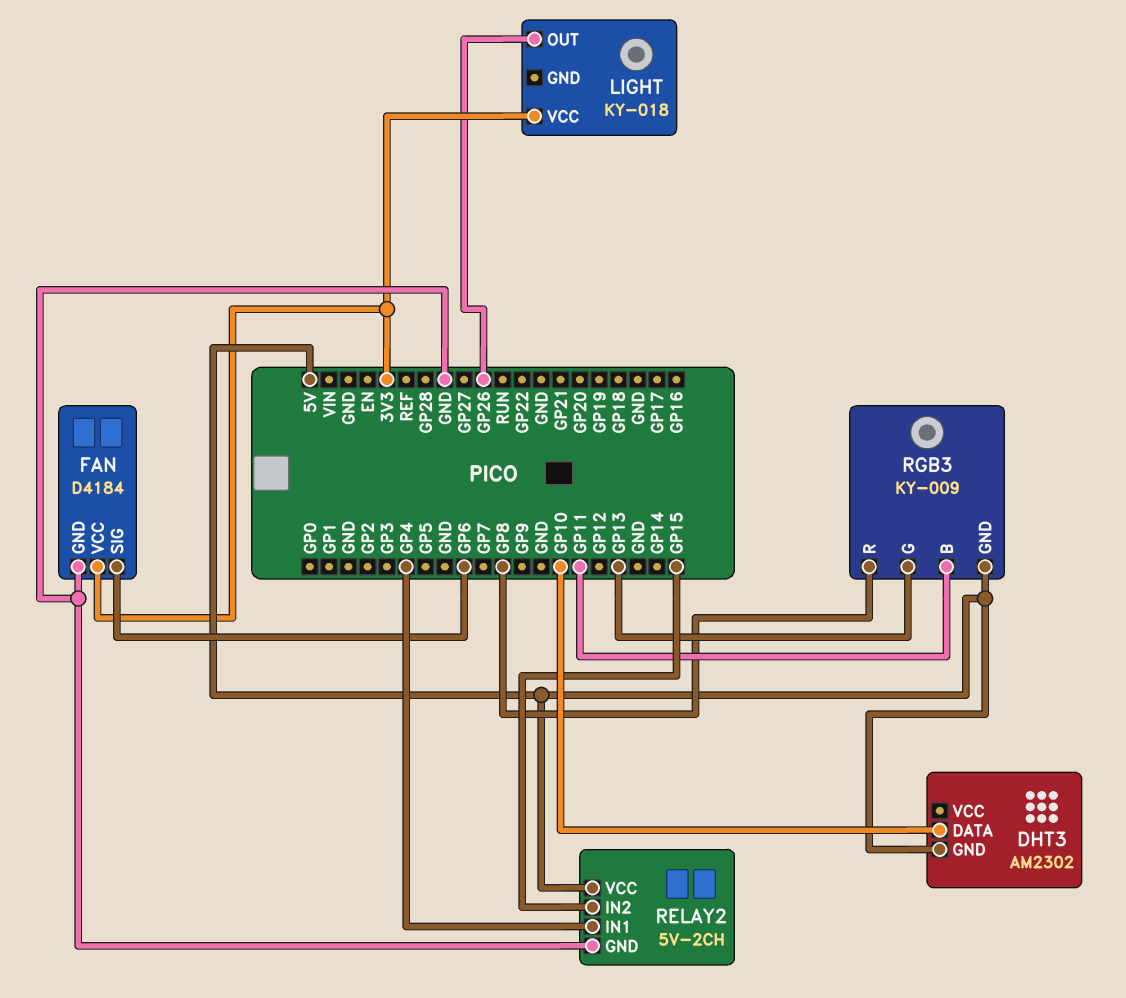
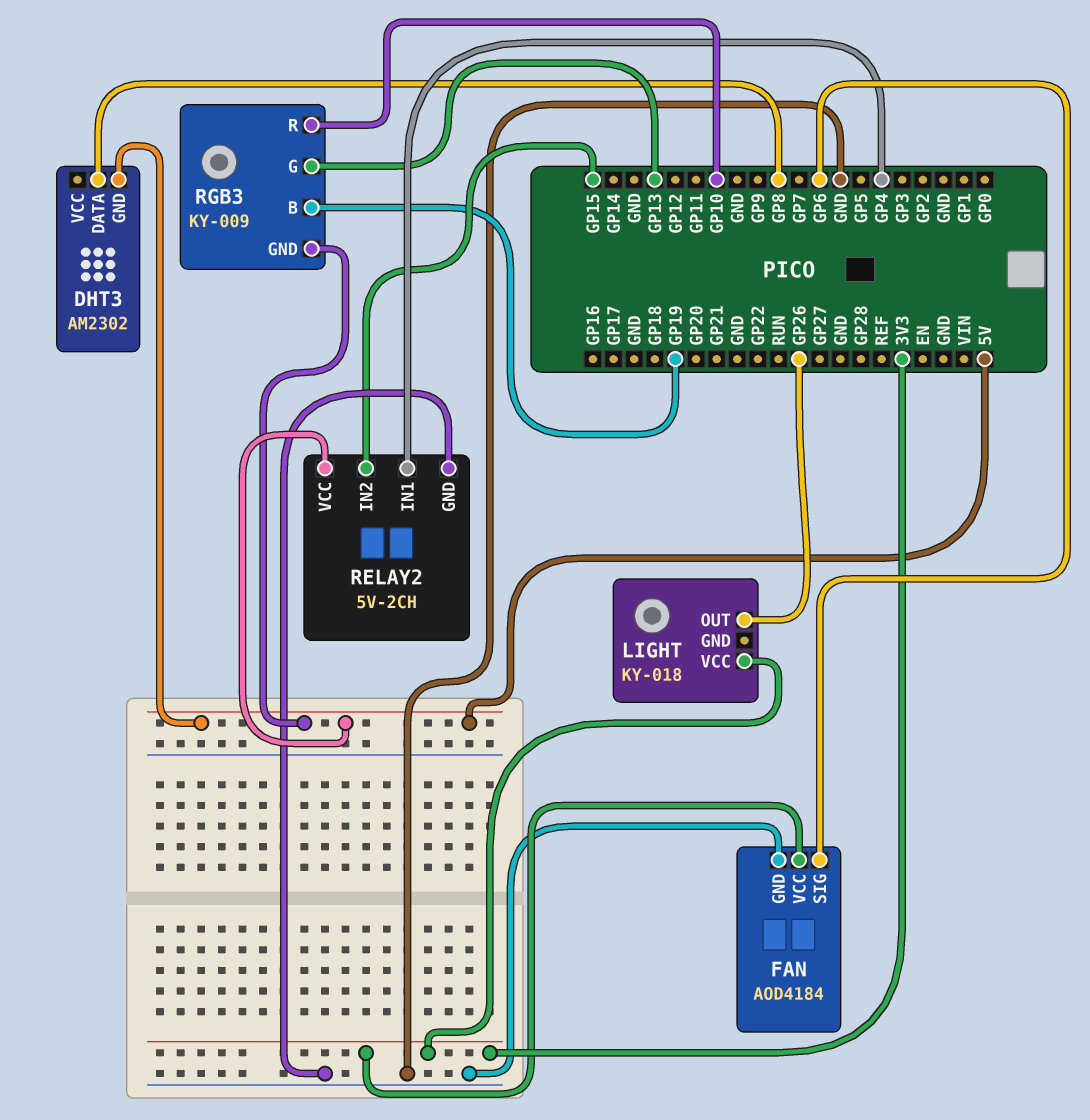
DHT3 pin DATA: GP10 -> GP8
FAN: D4184 -> AOD4184
RGB3 pin B: GP11 -> GP19
RGB3 pin R: GP8 -> GP10

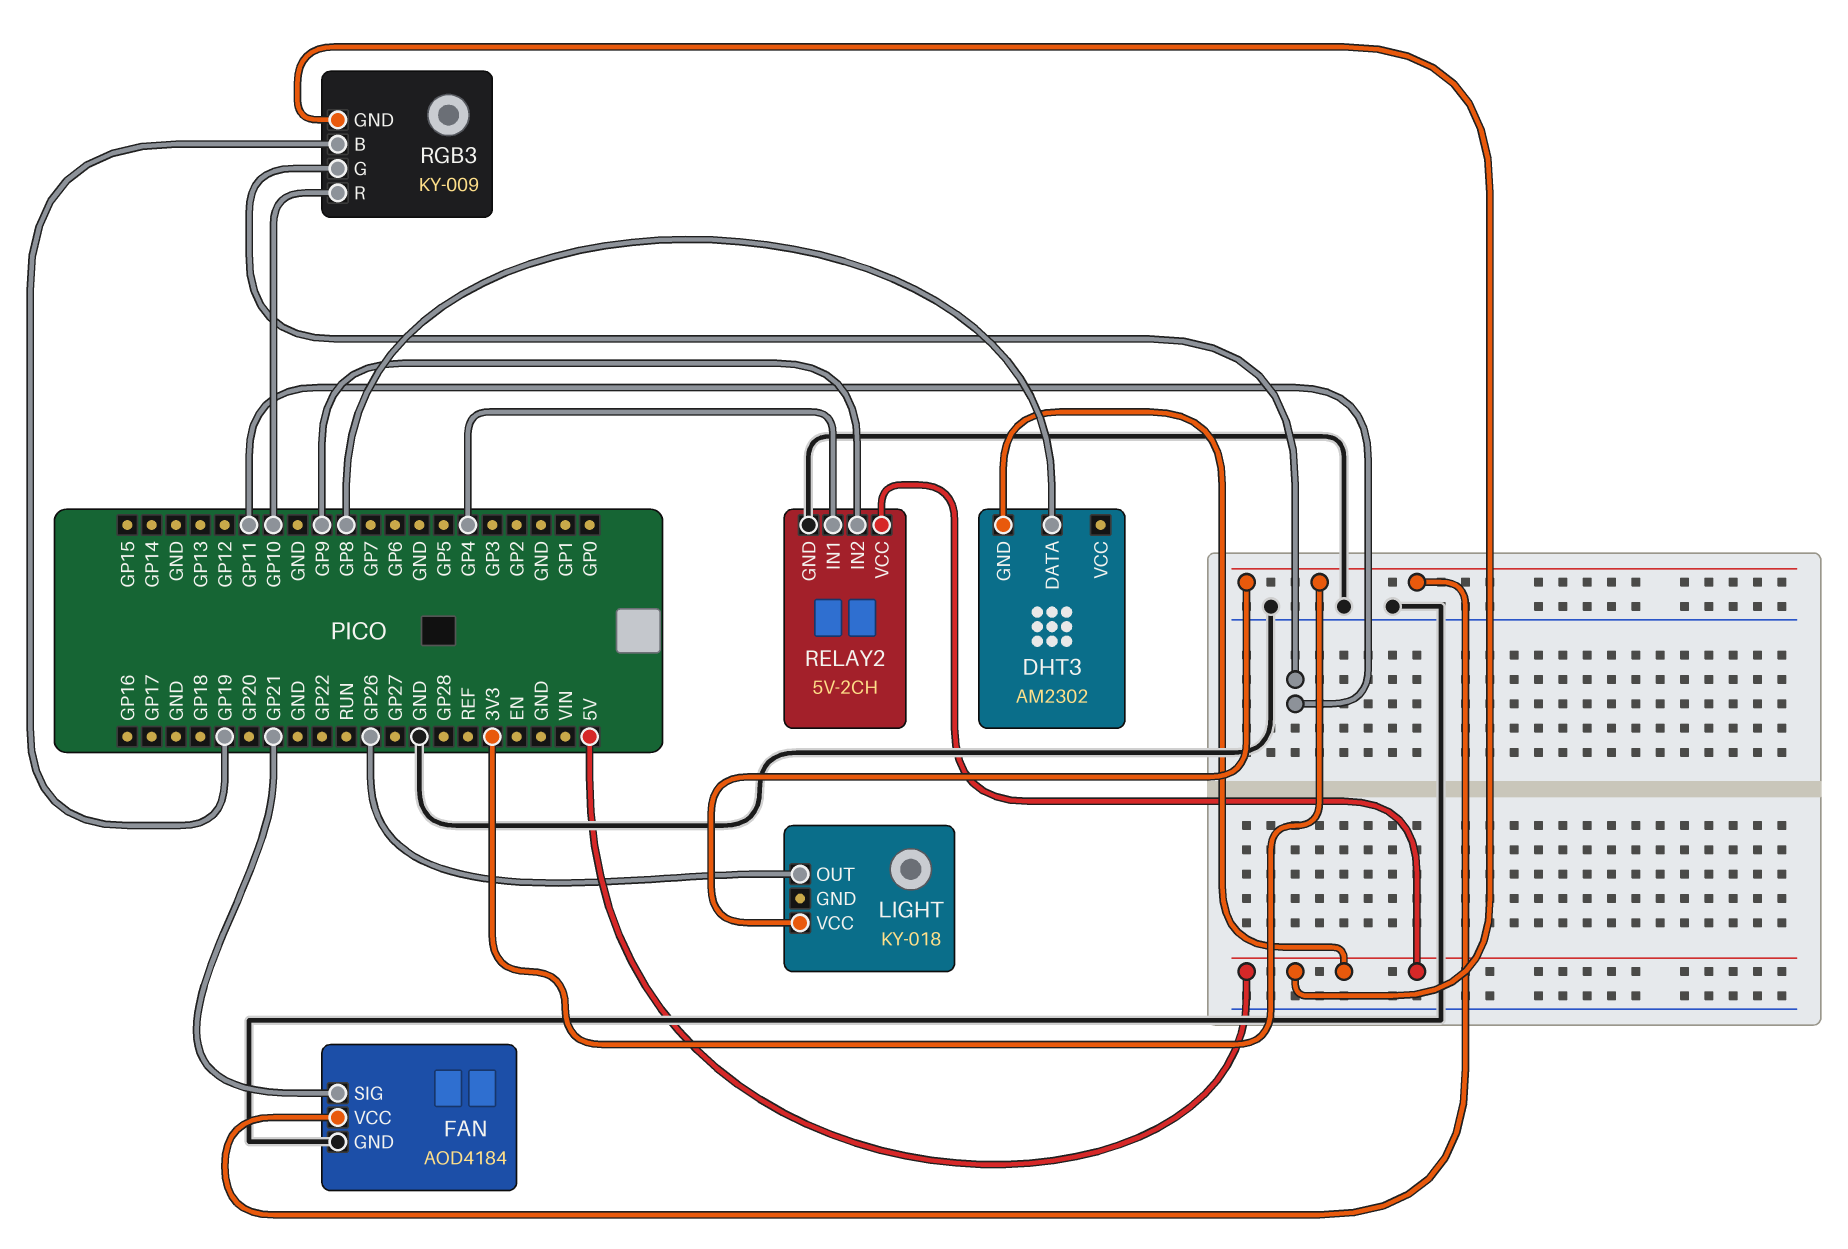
FAN pin SIG: GP6 -> GP21
RELAY2 pin IN2: GP15 -> GP9
RGB3 pin G: GP13 -> GP11

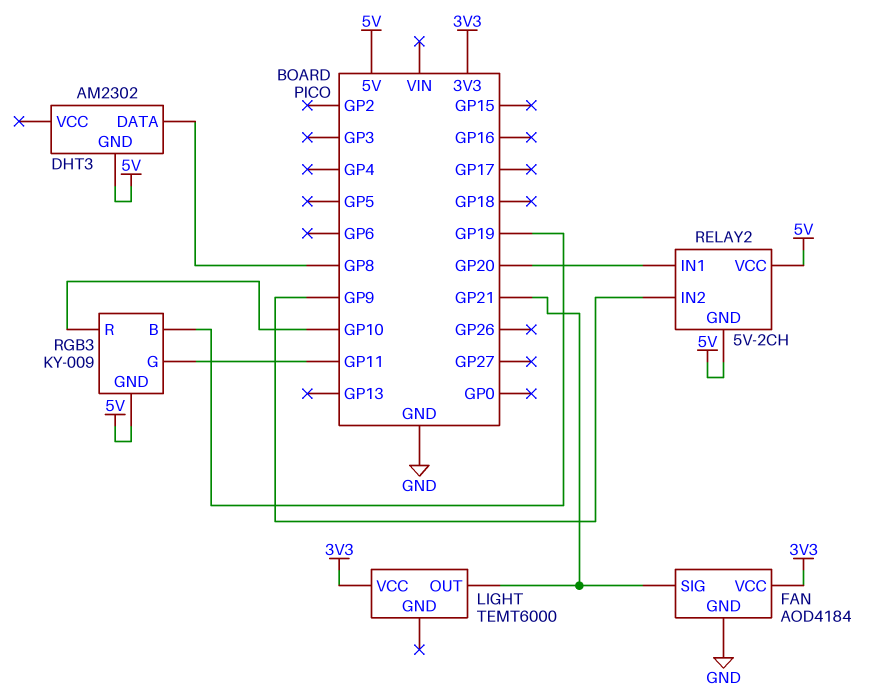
LIGHT: KY-018 -> TEMT6000
LIGHT pin OUT: GP26 -> GP21
RELAY2 pin GND: GND -> 5V
RELAY2 pin IN1: GP4 -> GP20

